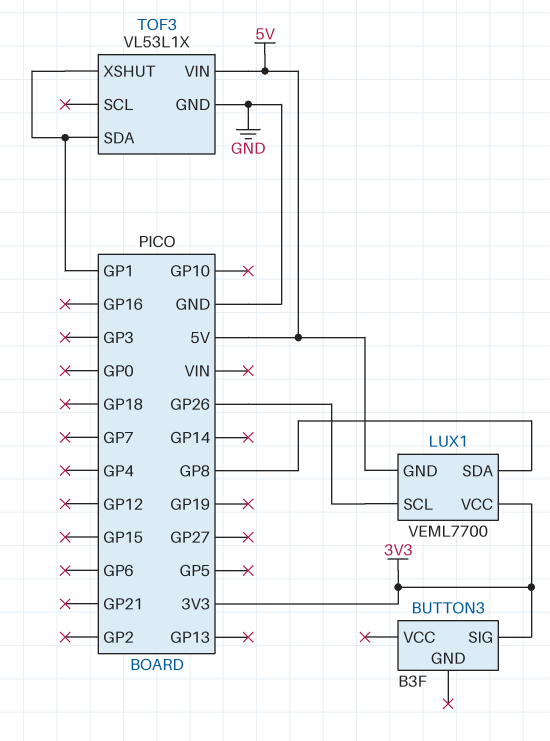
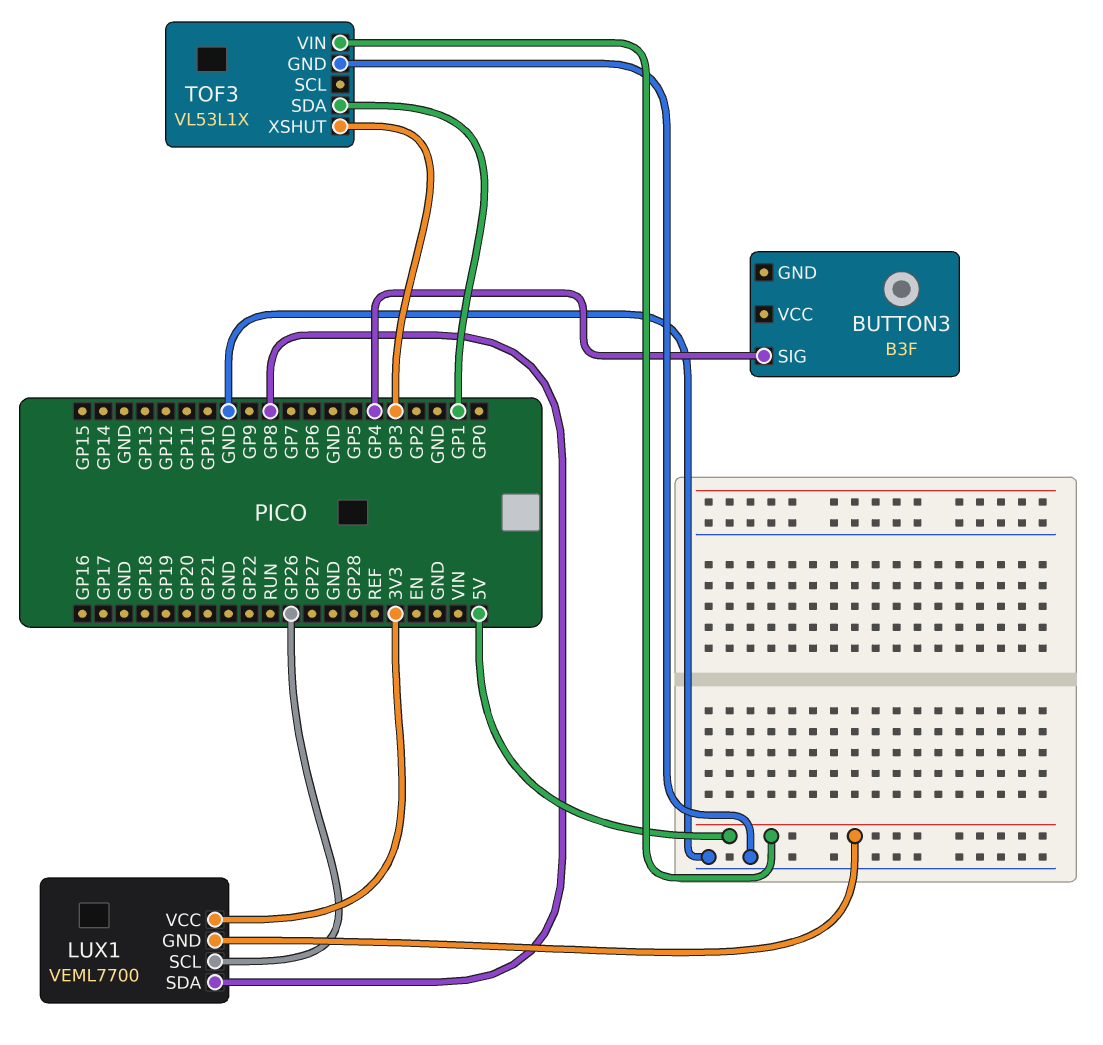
BUTTON3 pin SIG: 3V3 -> GP4
TOF3 pin XSHUT: GP1 -> GP3

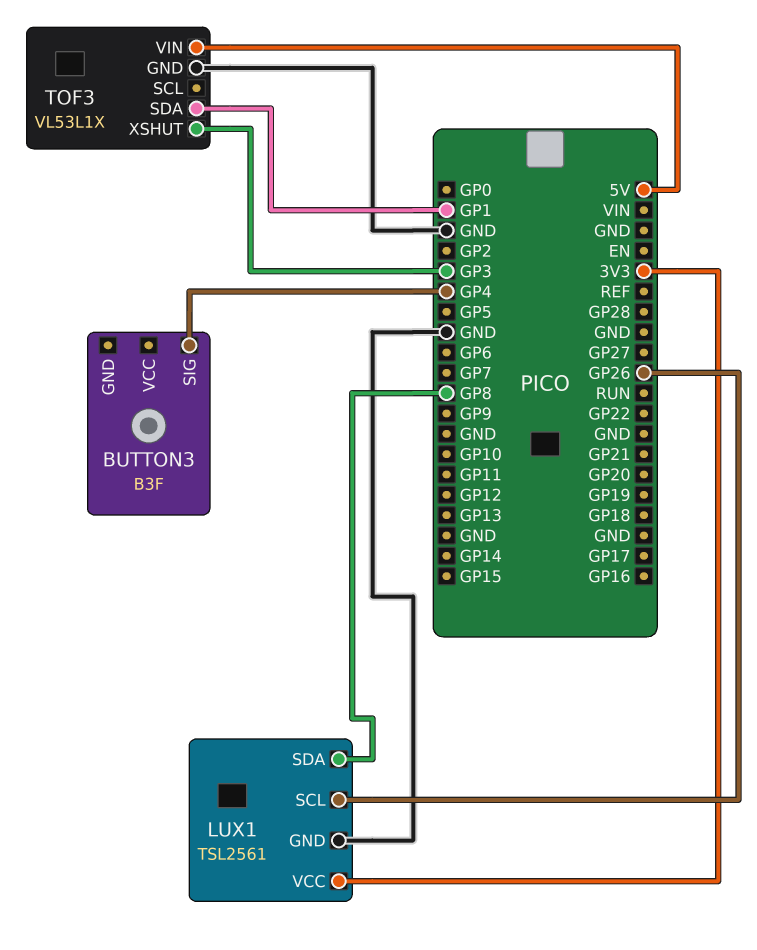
LUX1: VEML7700 -> TSL2561
LUX1 pin GND: 5V -> GND

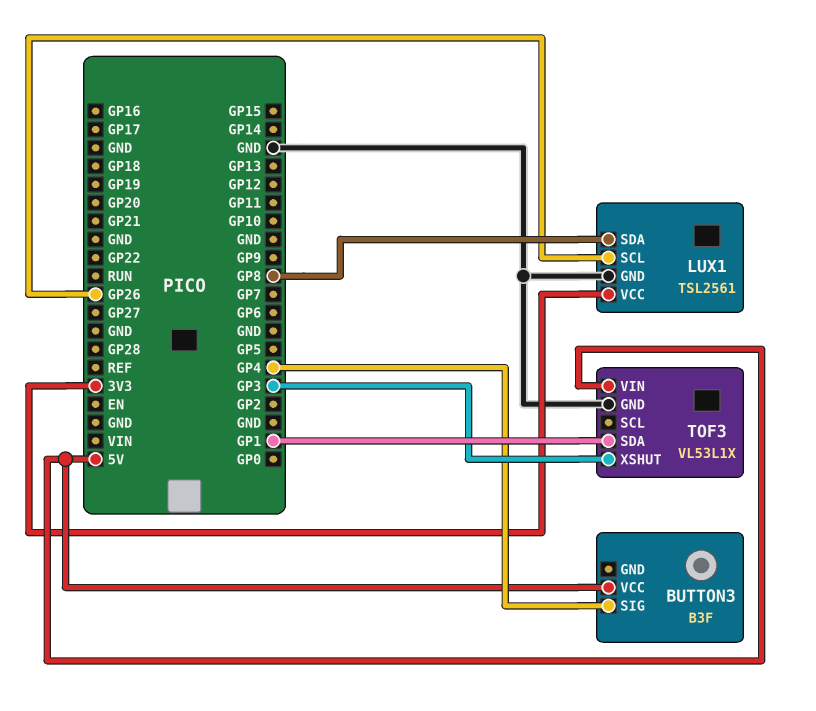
BUTTON3 pin VCC: none -> 5V

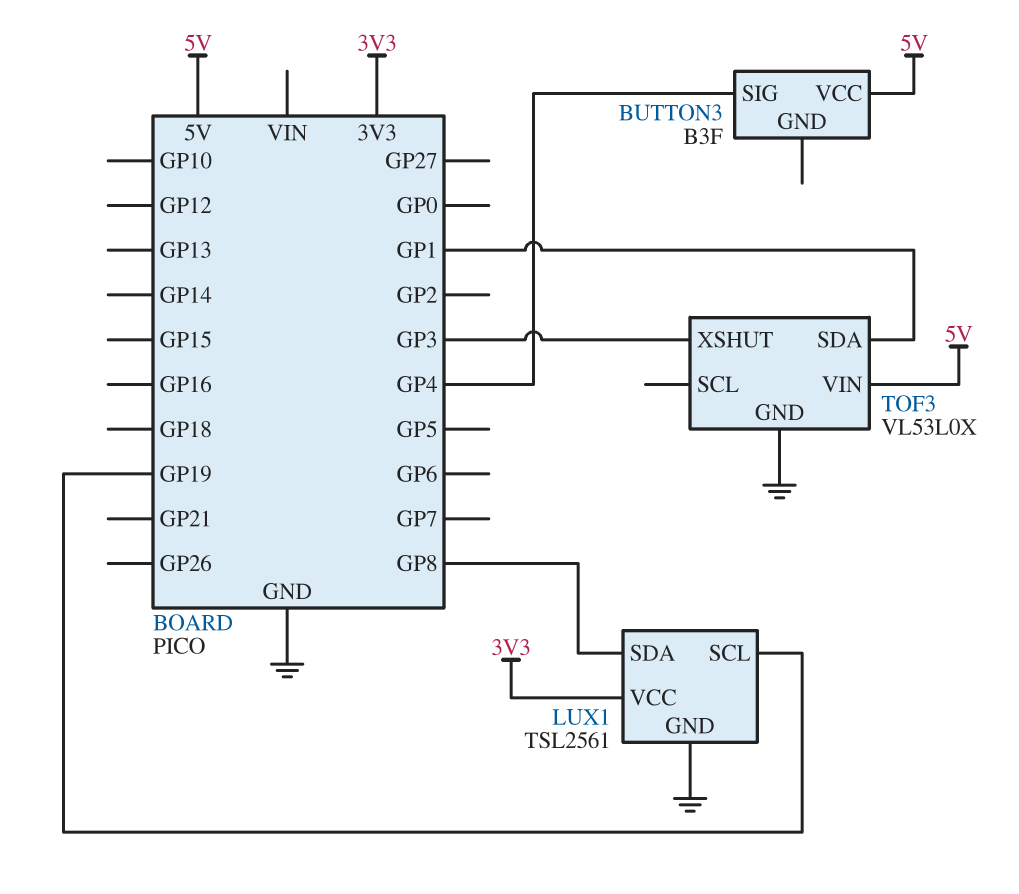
LUX1 pin SCL: GP26 -> GP19
TOF3: VL53L1X -> VL53L0X

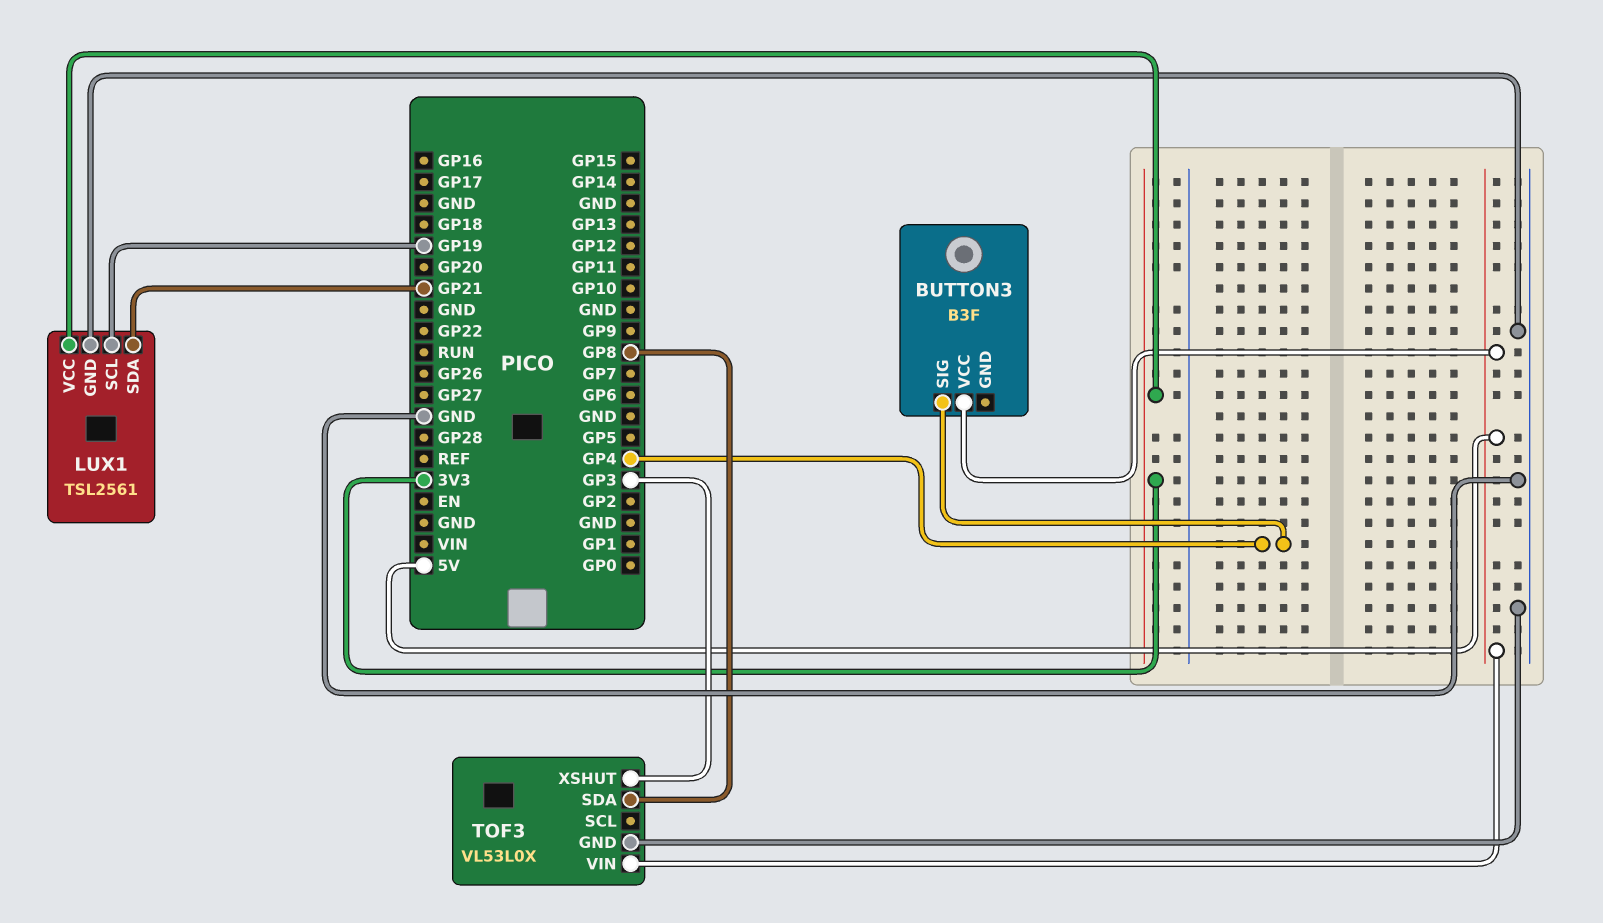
LUX1 pin SDA: GP8 -> GP21
TOF3 pin SDA: GP1 -> GP8

